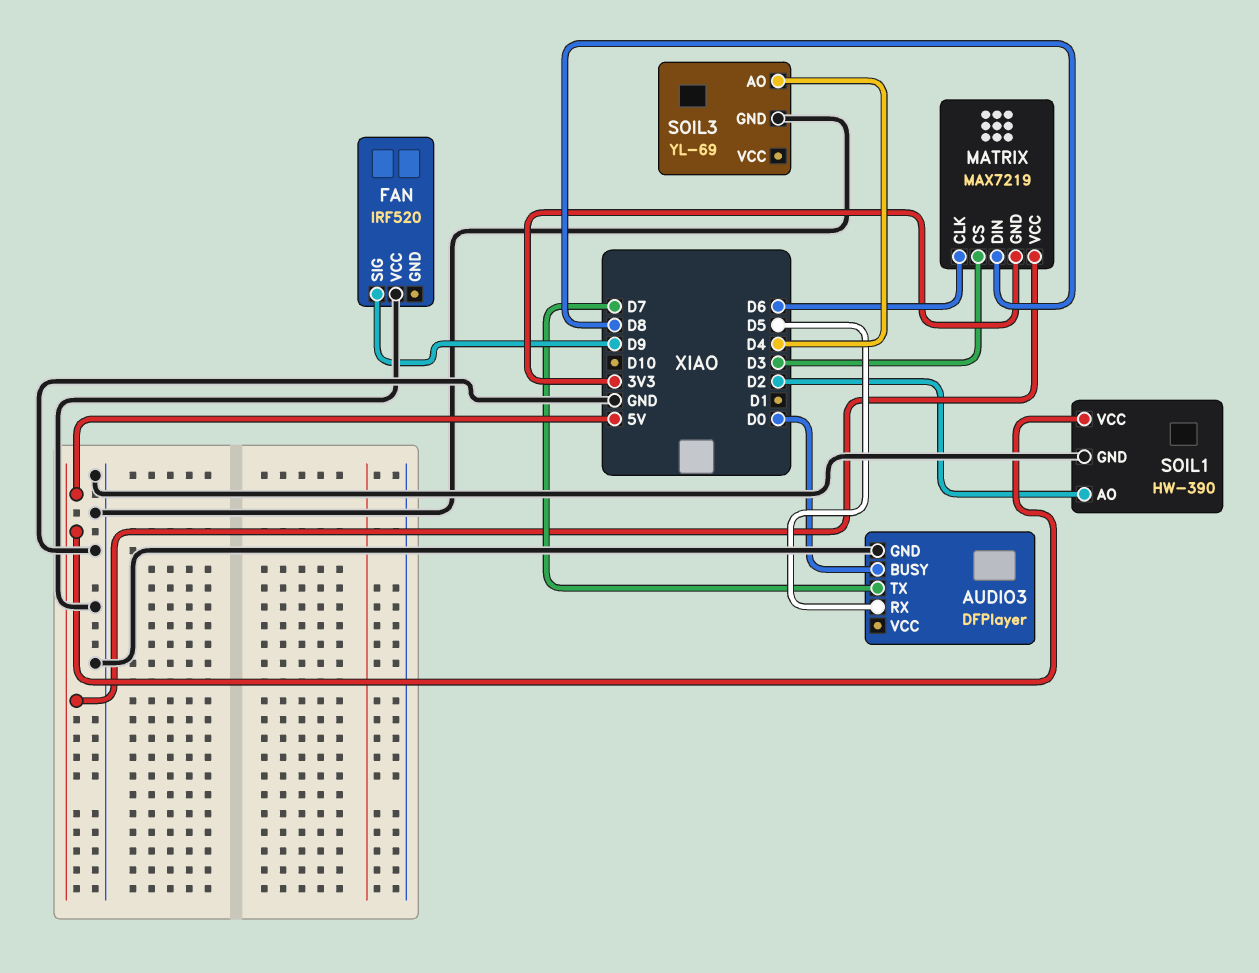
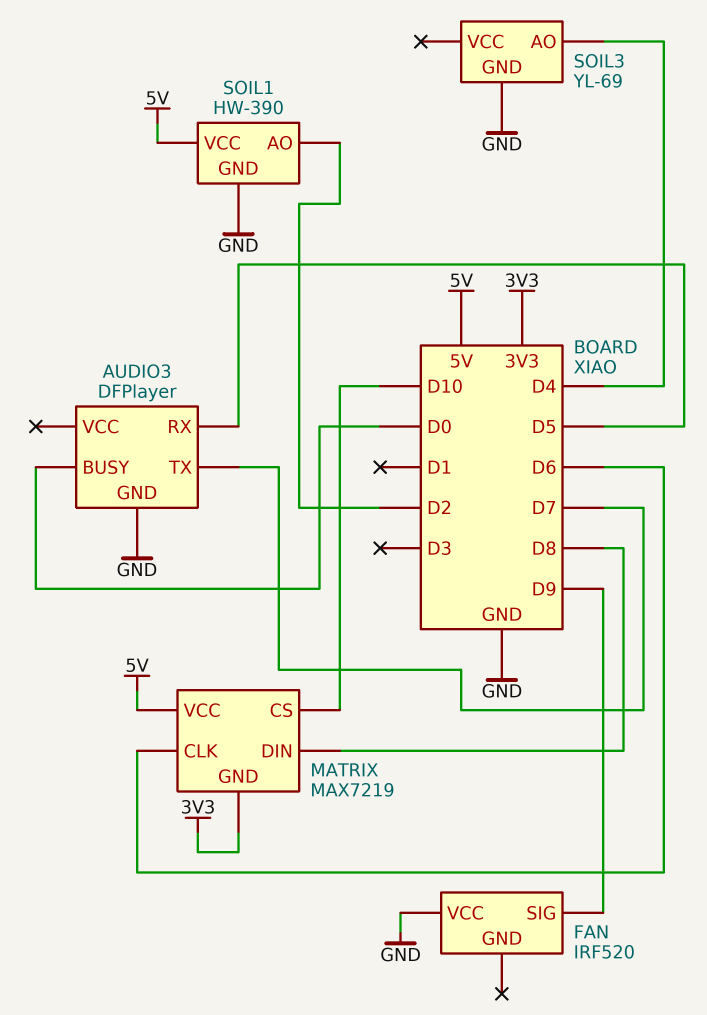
MATRIX pin CS: D3 -> D10

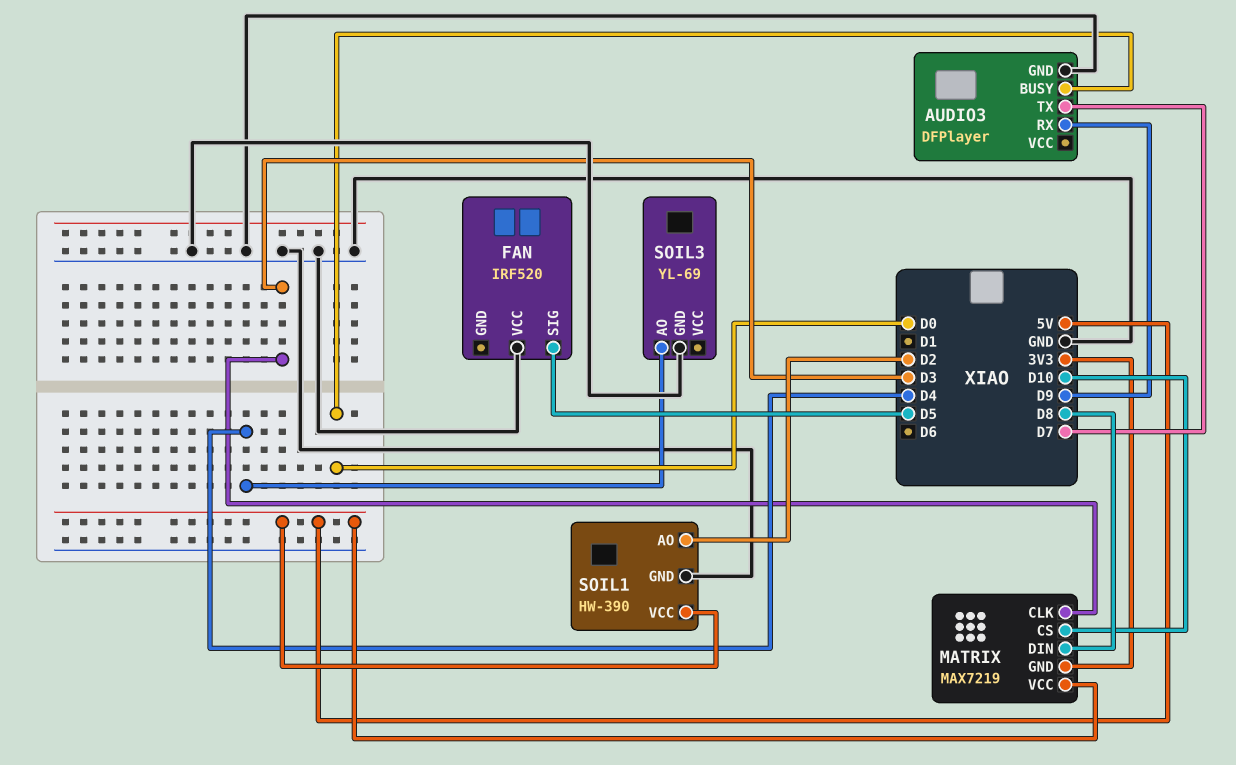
AUDIO3 pin RX: D5 -> D9
FAN pin SIG: D9 -> D5
MATRIX pin CLK: D6 -> D3

